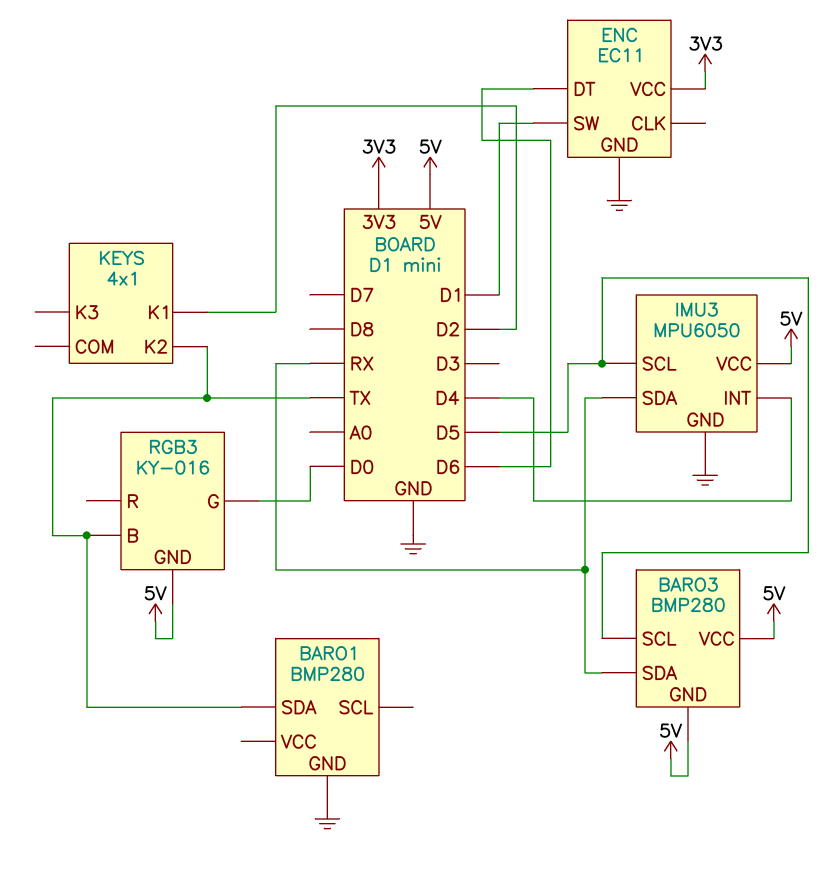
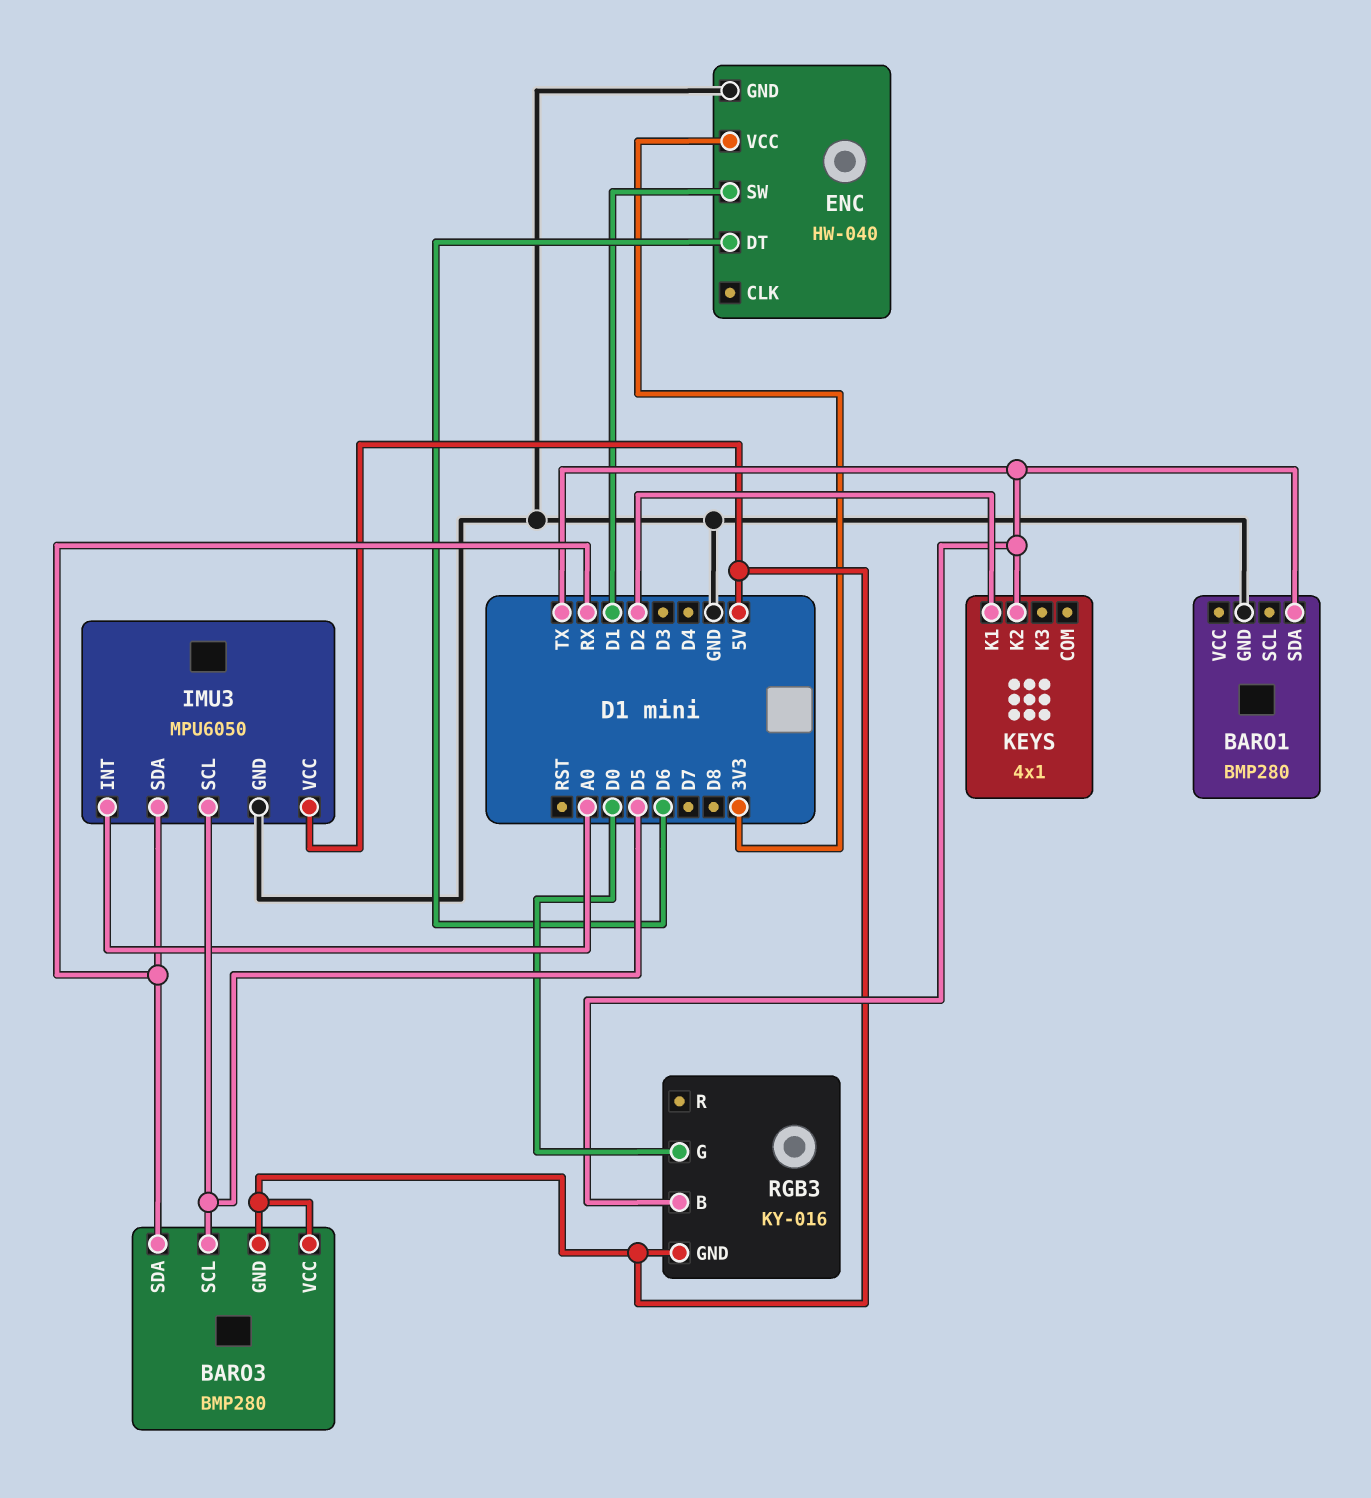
ENC: EC11 -> HW-040
IMU3 pin INT: D4 -> A0

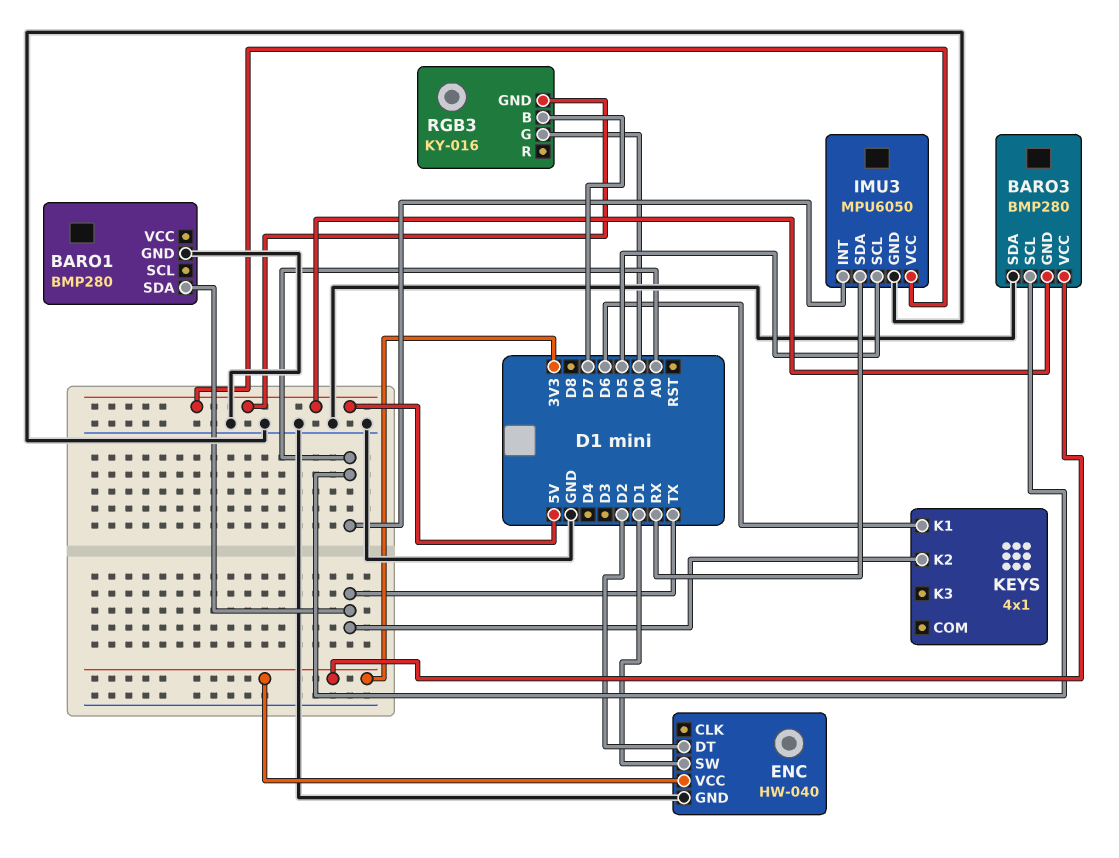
BARO3 pin SCL: D5 -> A0
BARO3 pin SDA: RX -> GND
BARO3 pin VCC: 5V -> 3V3
ENC pin DT: D6 -> D2
KEYS pin K1: D2 -> D6
RGB3 pin B: TX -> D7

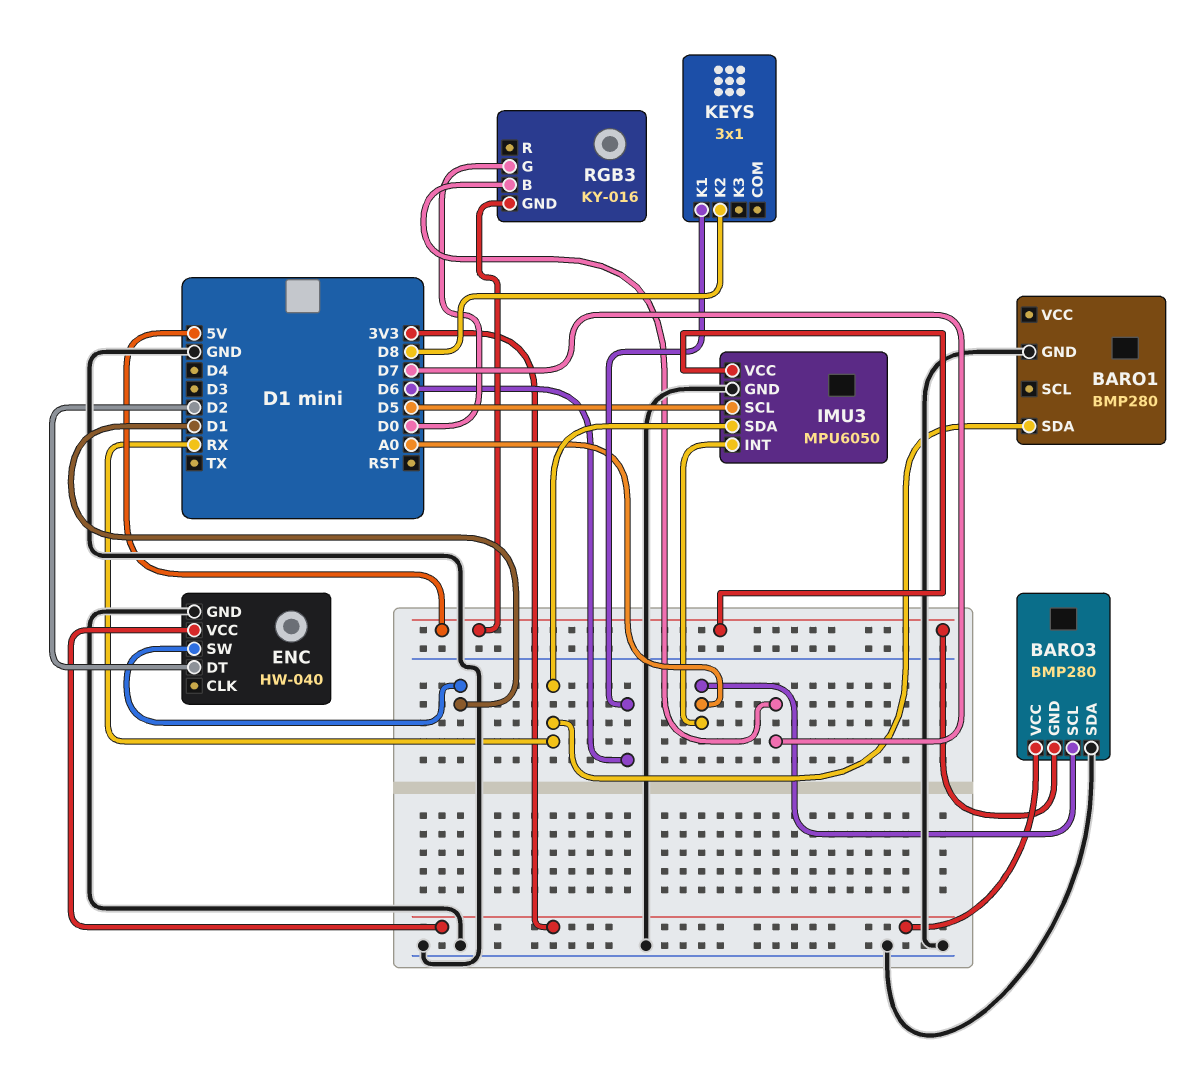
BARO1 pin SDA: TX -> RX
KEYS: 4x1 -> 3x1
KEYS pin K2: TX -> D8

